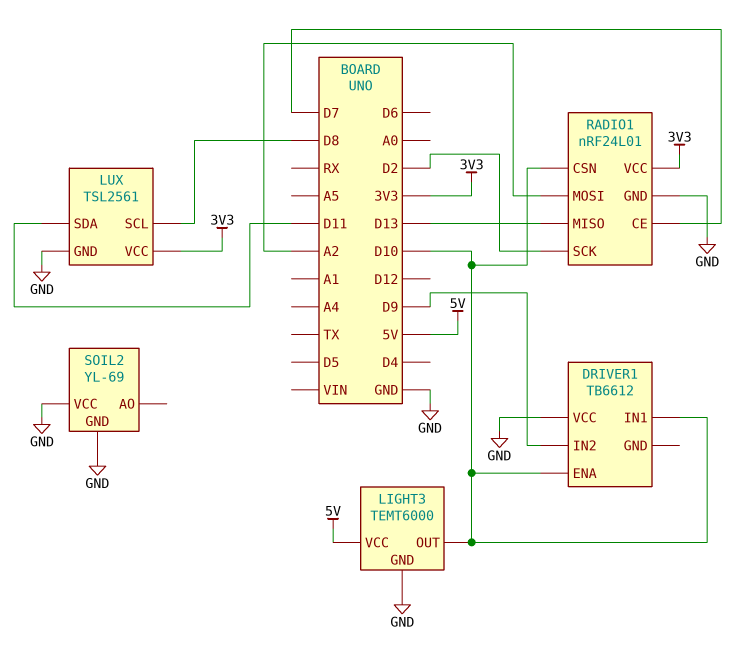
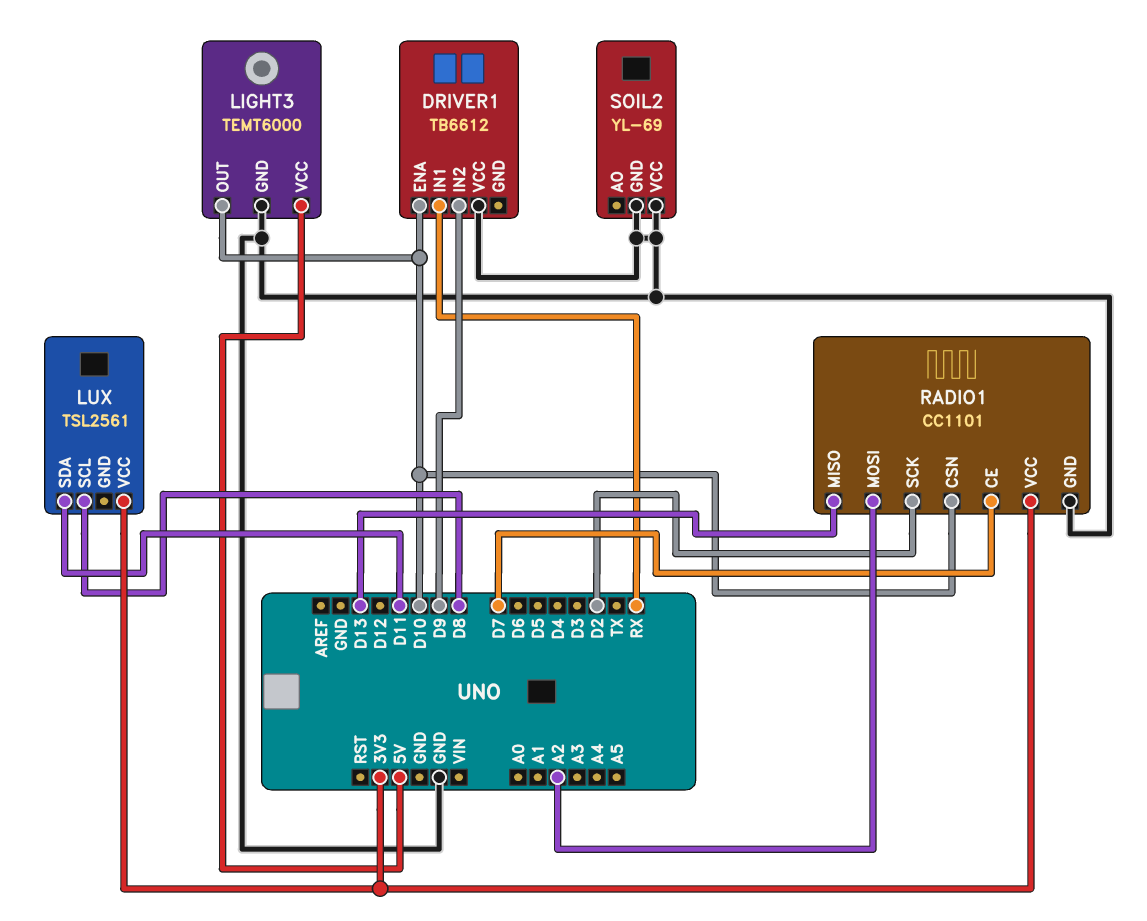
DRIVER1 pin IN1: D10 -> RX
LUX pin GND: GND -> none
RADIO1: nRF24L01 -> CC1101

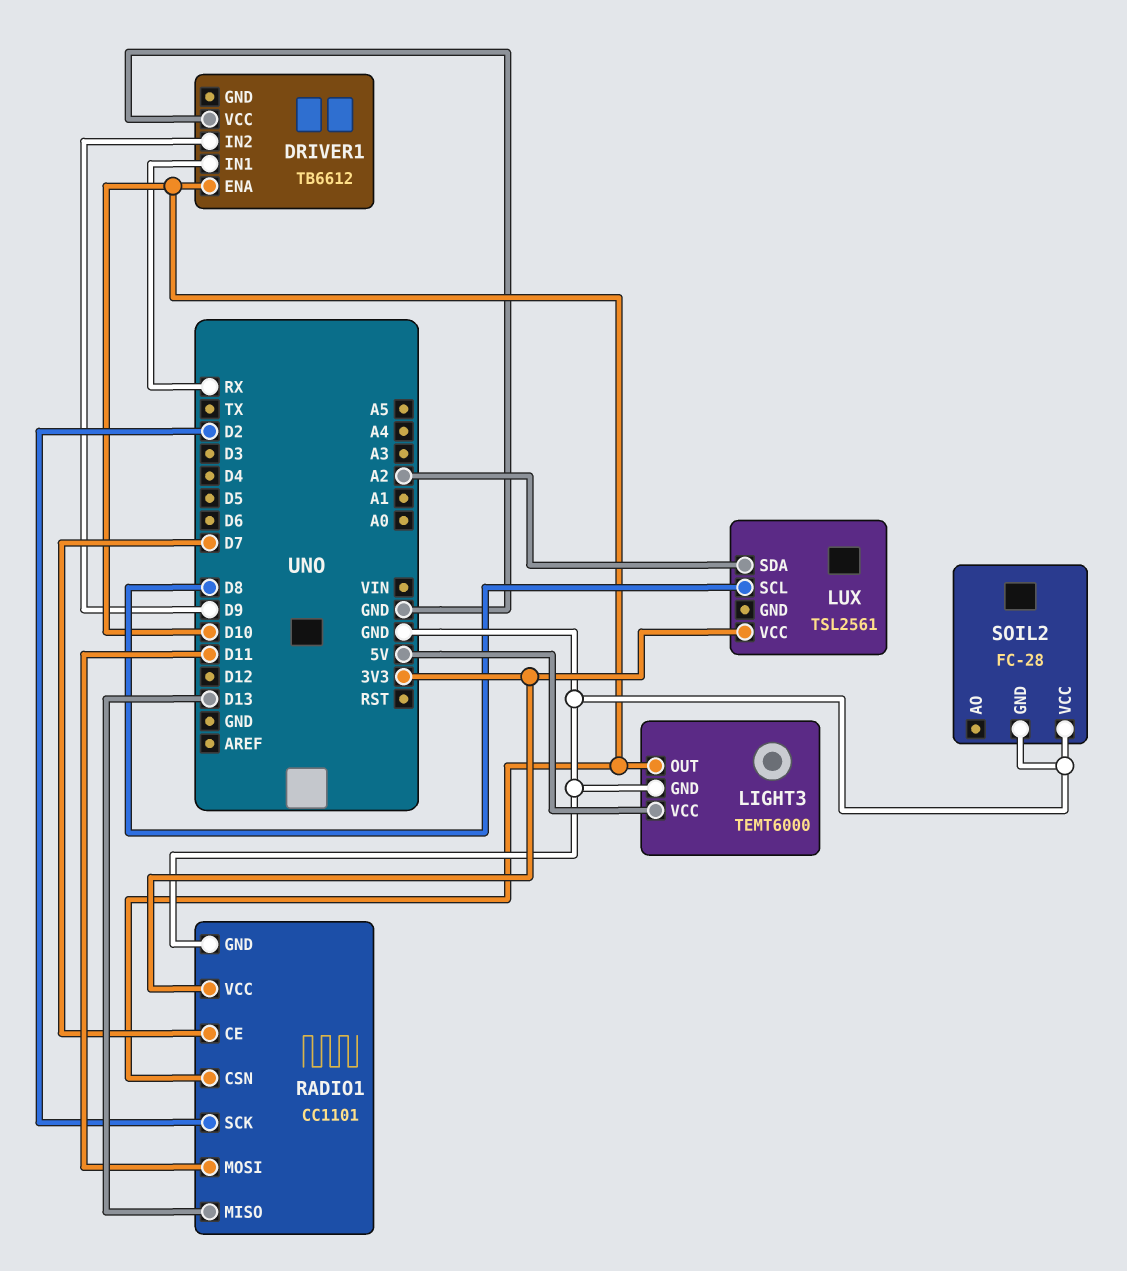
LUX pin SDA: D11 -> A2
RADIO1 pin MOSI: A2 -> D11
SOIL2: YL-69 -> FC-28

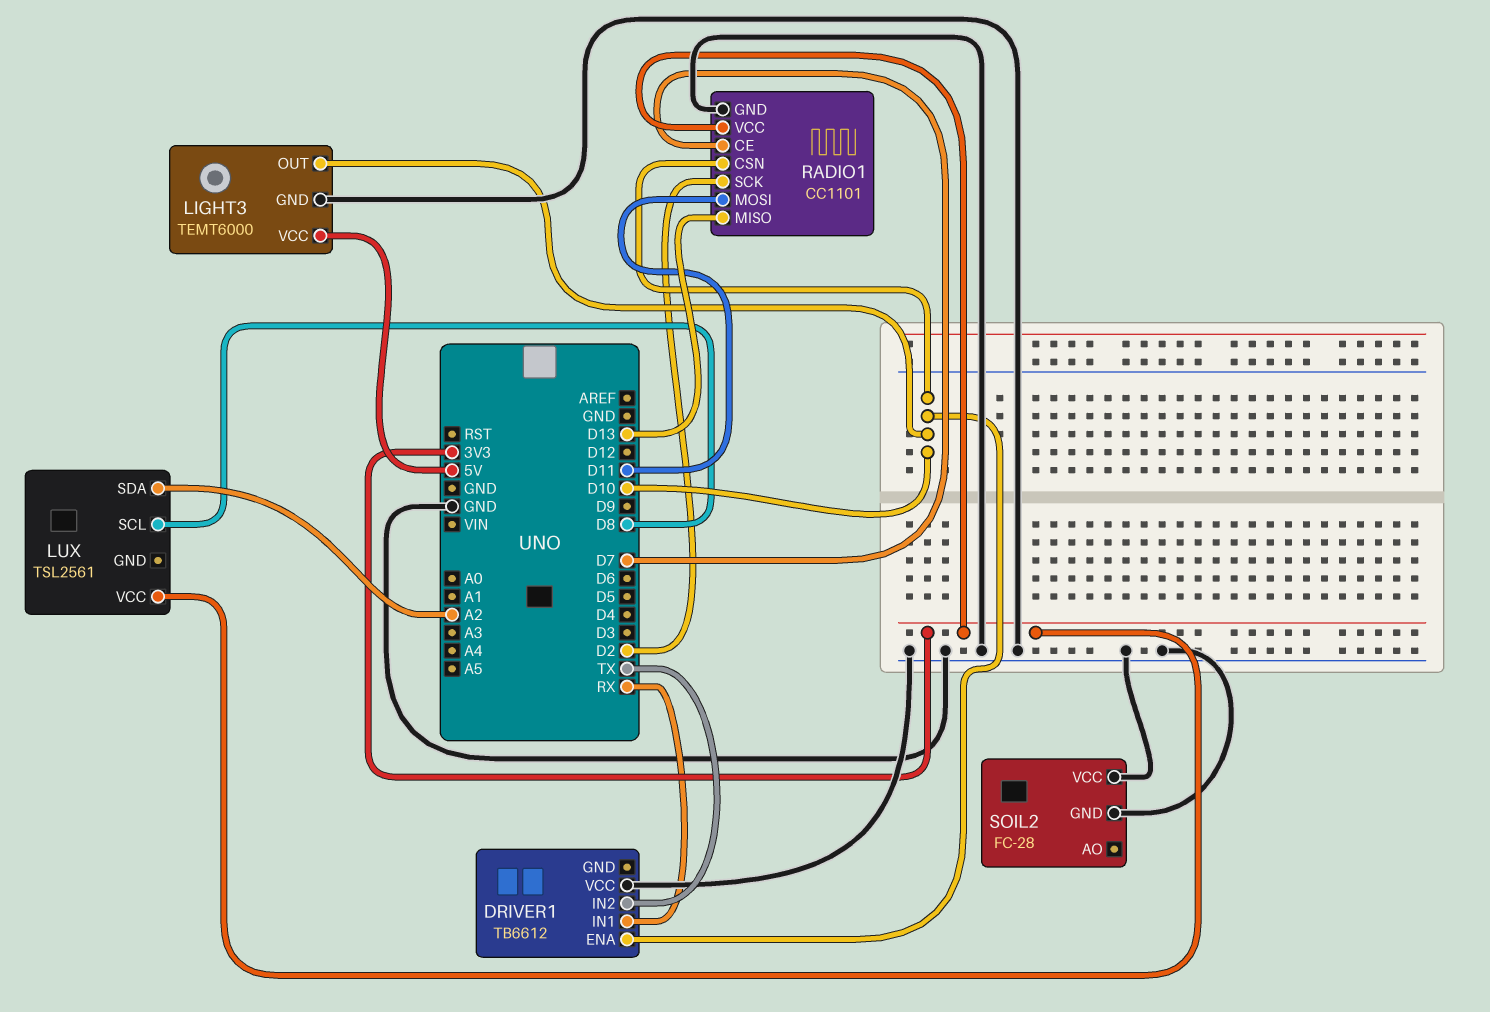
DRIVER1 pin IN2: D9 -> TX

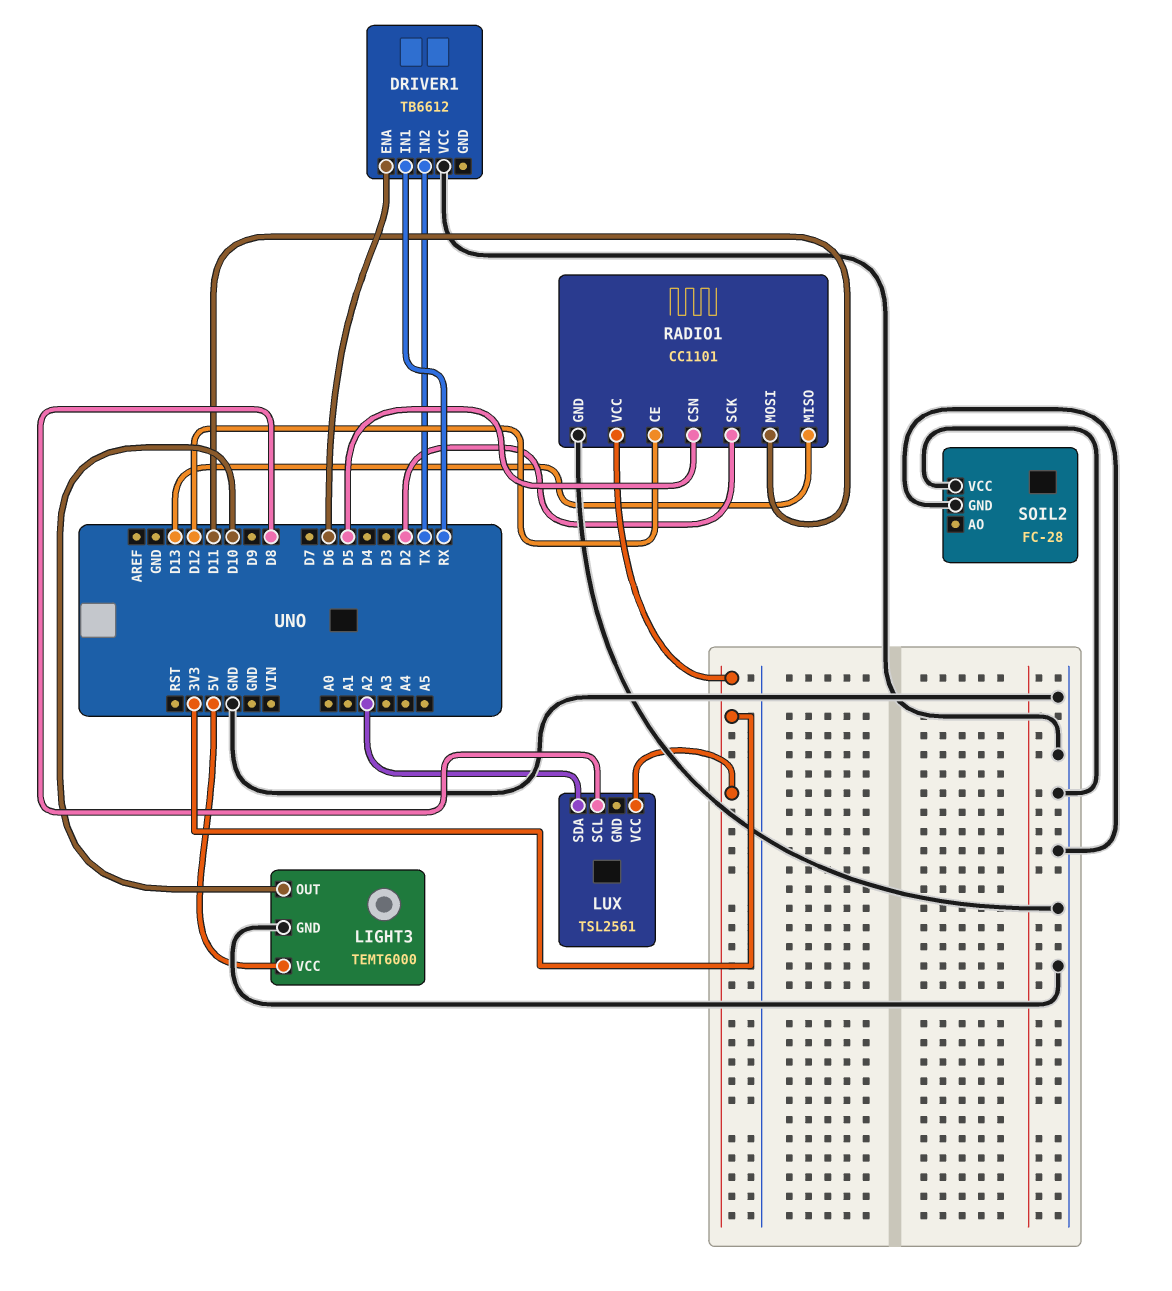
DRIVER1 pin ENA: D10 -> D6
RADIO1 pin CE: D7 -> D12
RADIO1 pin CSN: D10 -> D5

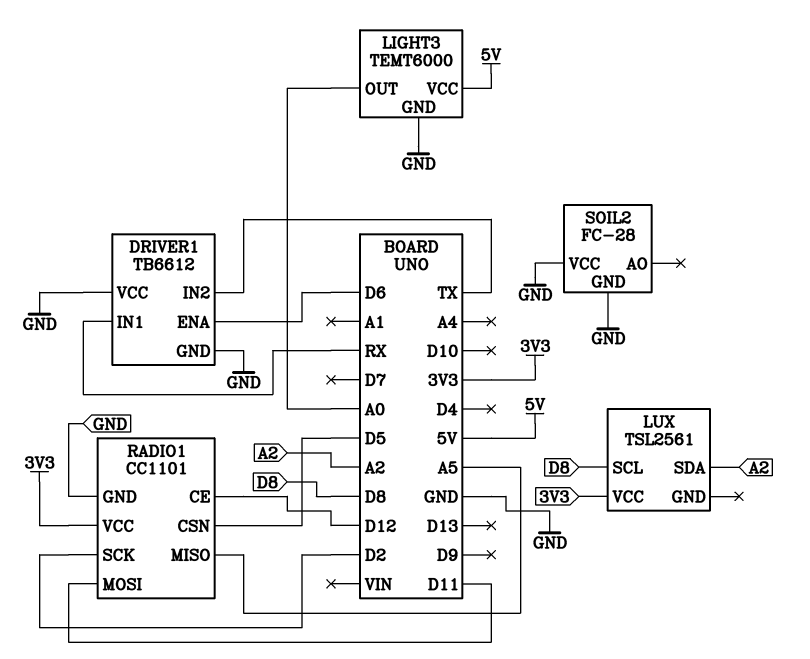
DRIVER1 pin GND: none -> GND
LIGHT3 pin OUT: D10 -> A0
RADIO1 pin MISO: D13 -> A5

